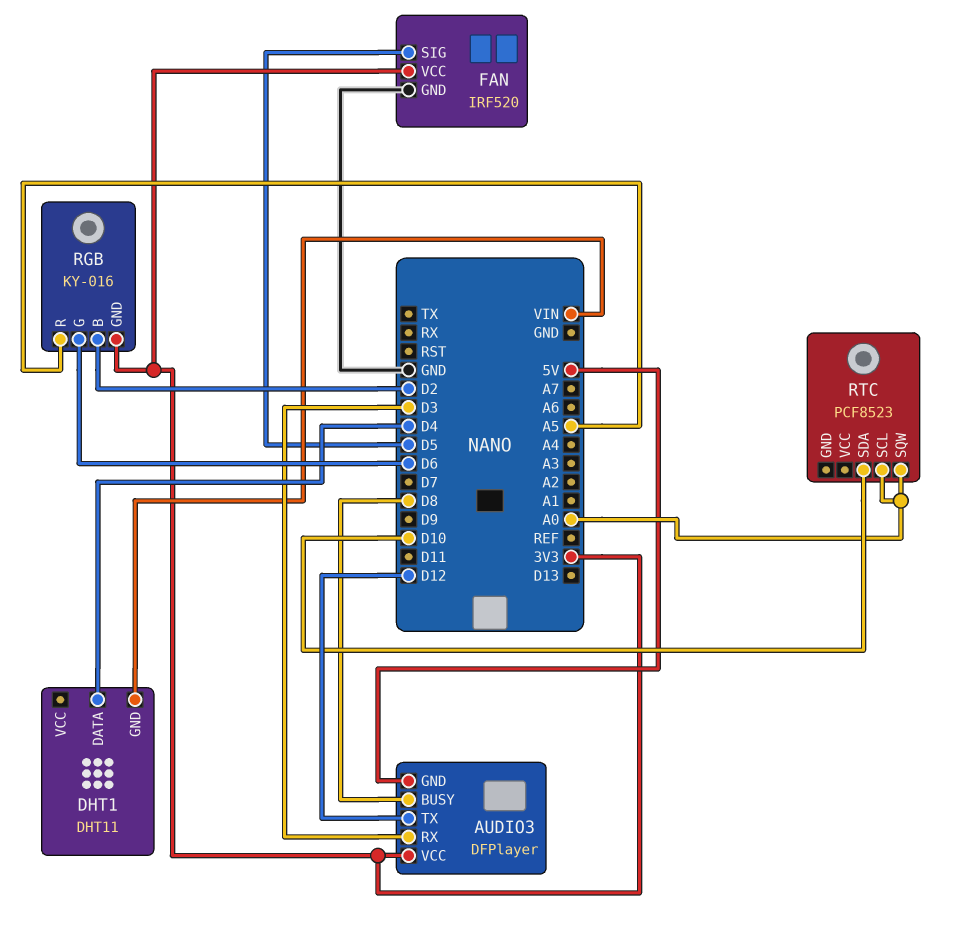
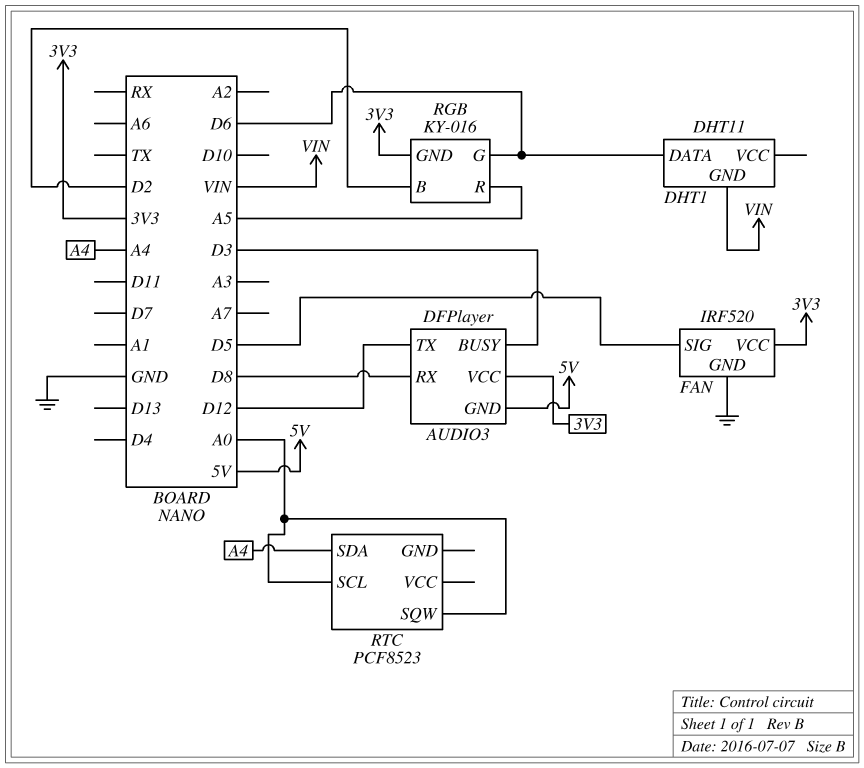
AUDIO3 pin BUSY: D8 -> D3
AUDIO3 pin RX: D3 -> D8
DHT1 pin DATA: D4 -> D6
RTC pin SDA: D10 -> A4

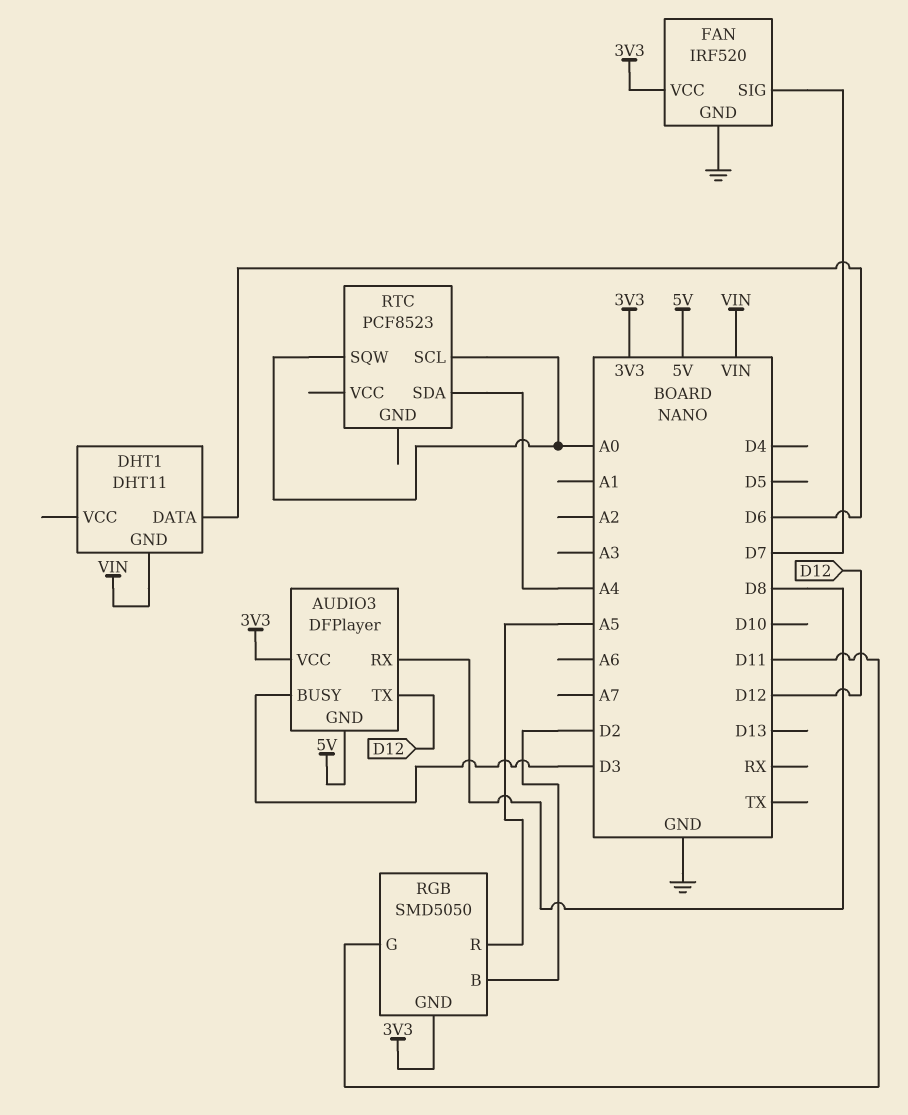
FAN pin SIG: D5 -> D7
RGB: KY-016 -> SMD5050
RGB pin G: D6 -> D11

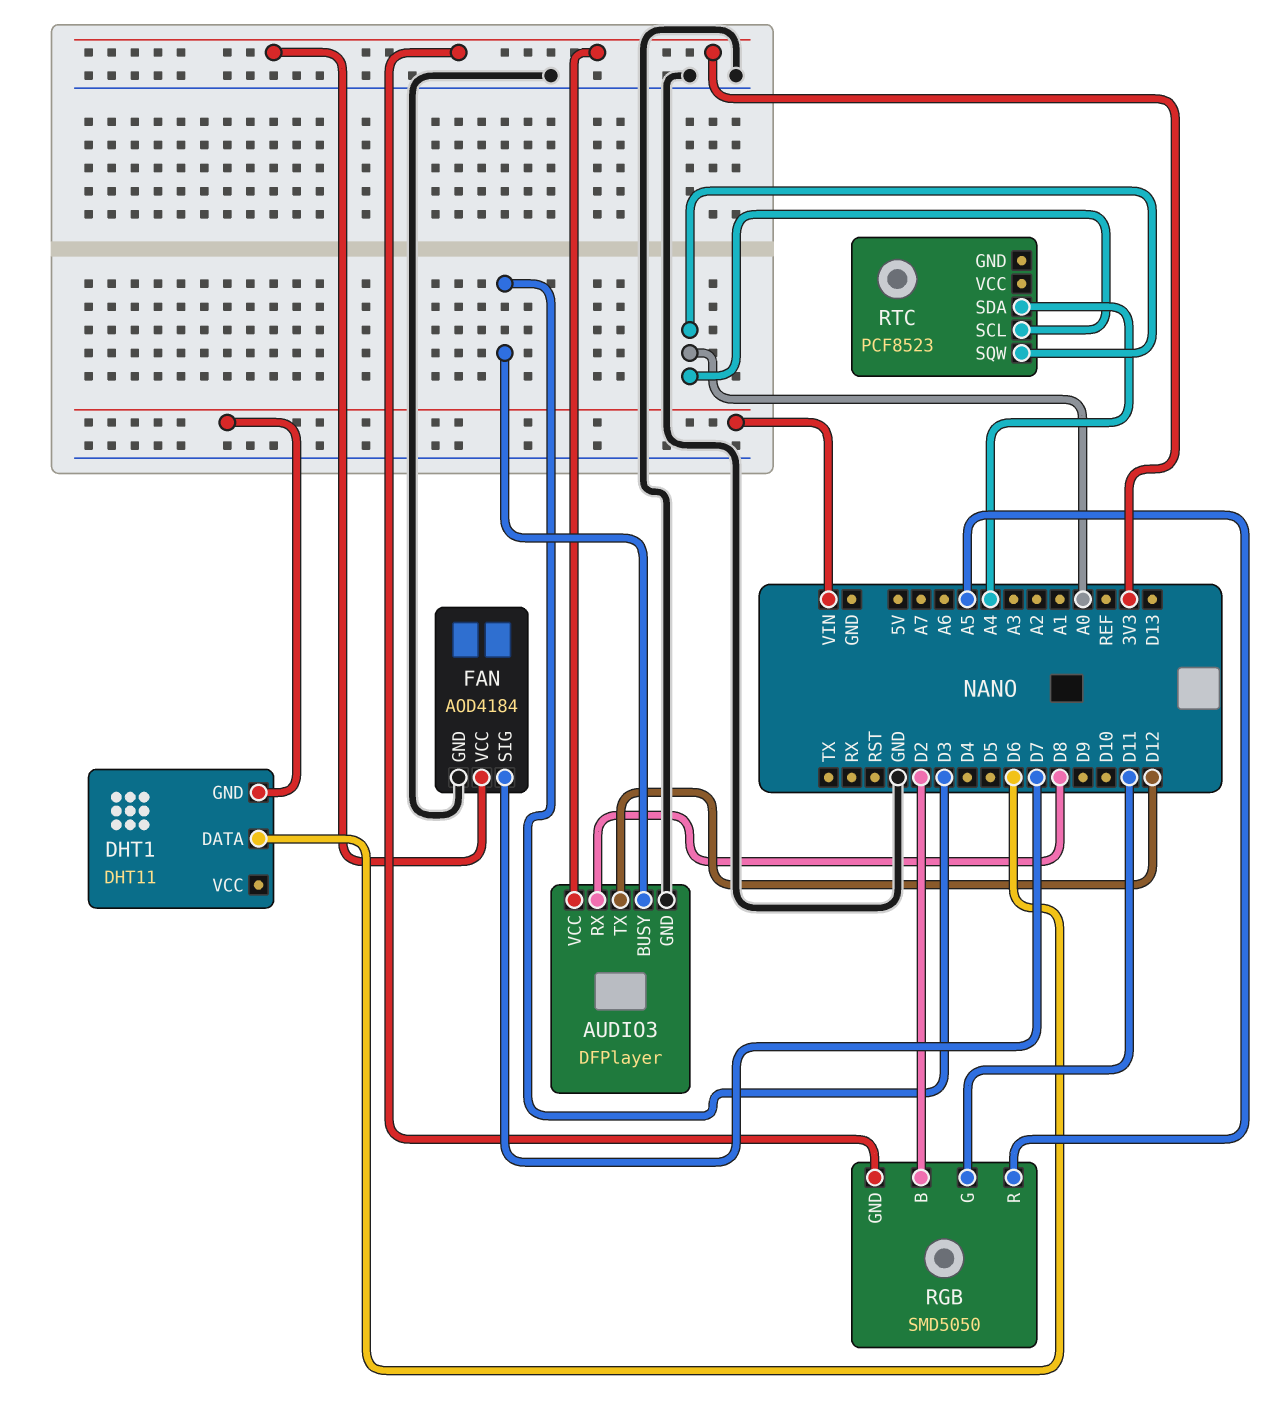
AUDIO3 pin GND: 5V -> GND
FAN: IRF520 -> AOD4184

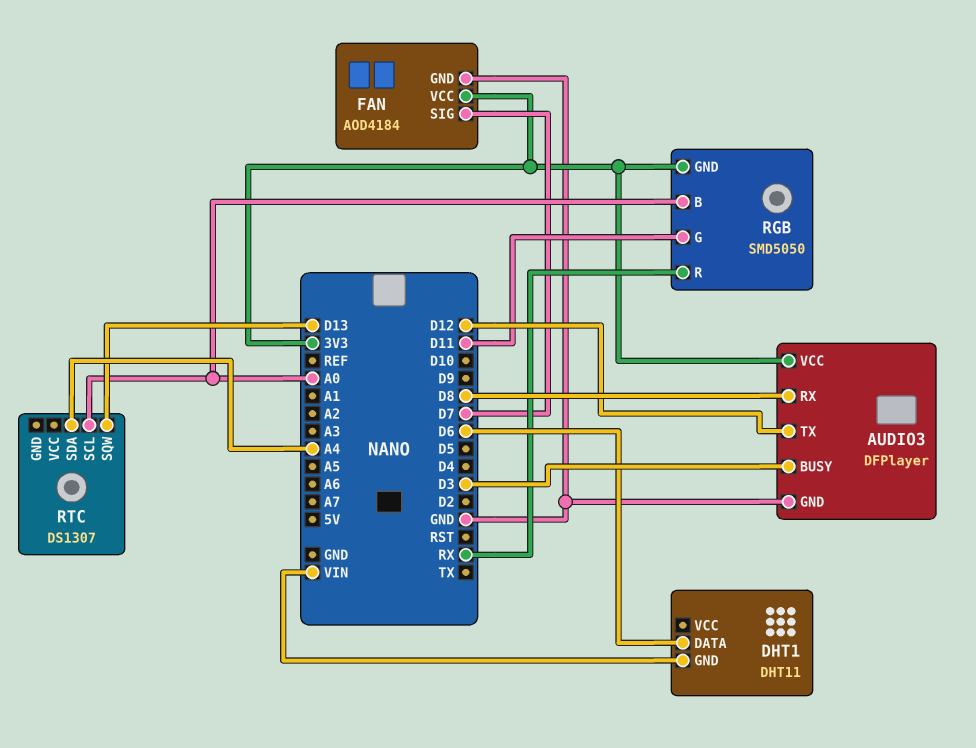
RGB pin B: D2 -> A0
RGB pin R: A5 -> RX
RTC: PCF8523 -> DS1307
RTC pin SQW: A0 -> D13

